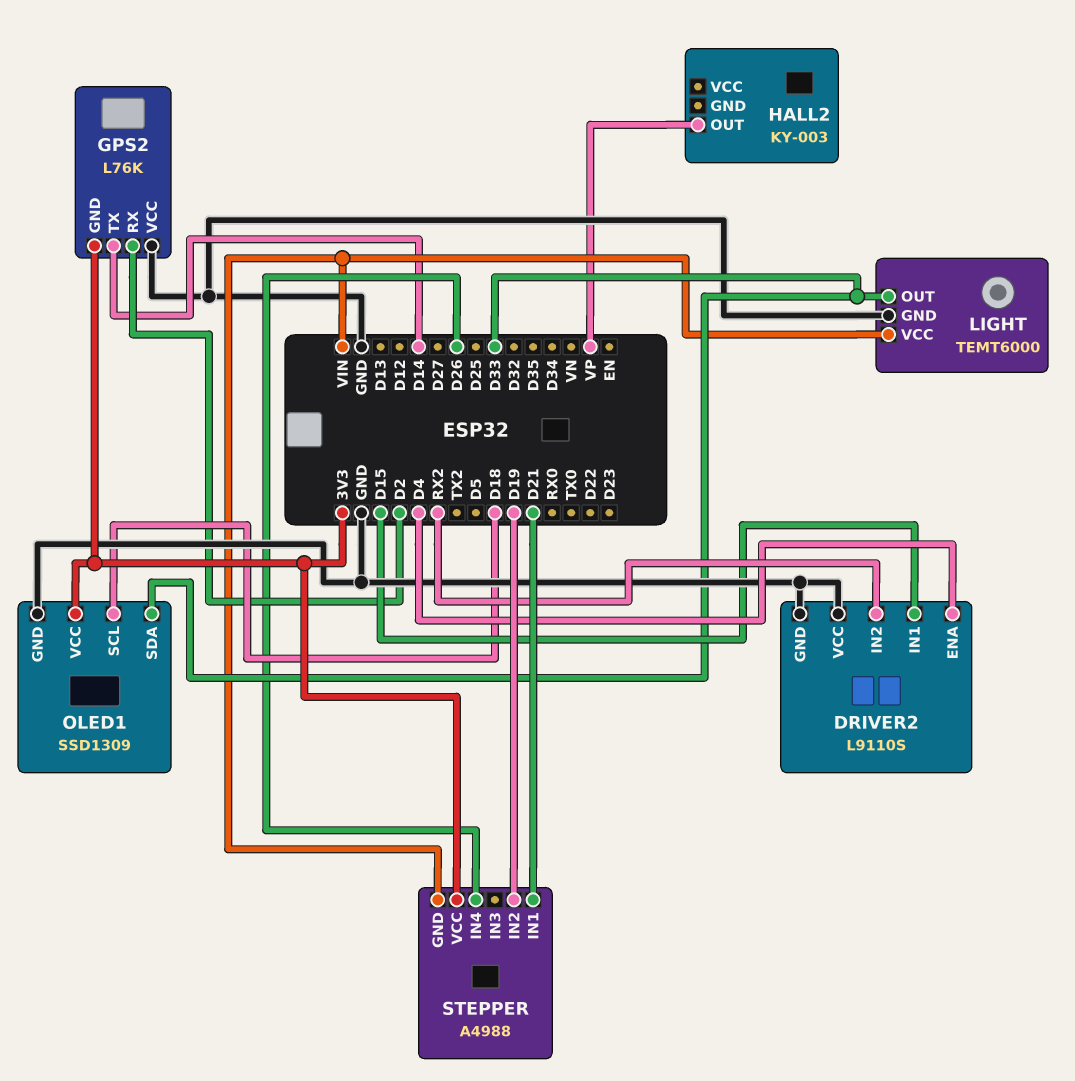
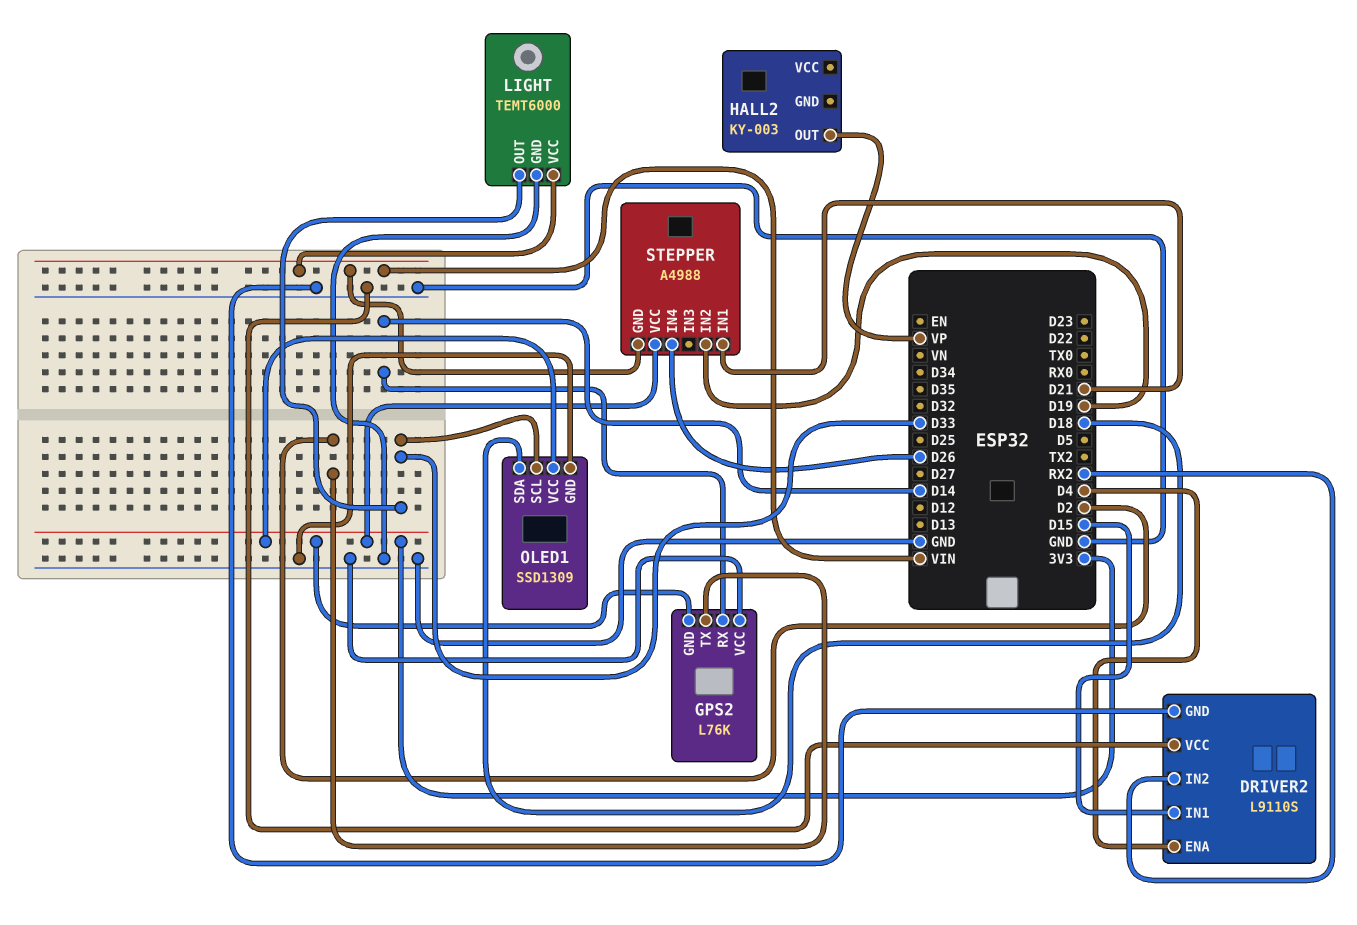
GPS2 pin RX: D2 -> D14
GPS2 pin TX: D14 -> D2
OLED1 pin SCL: D18 -> D33
OLED1 pin SDA: D33 -> D18

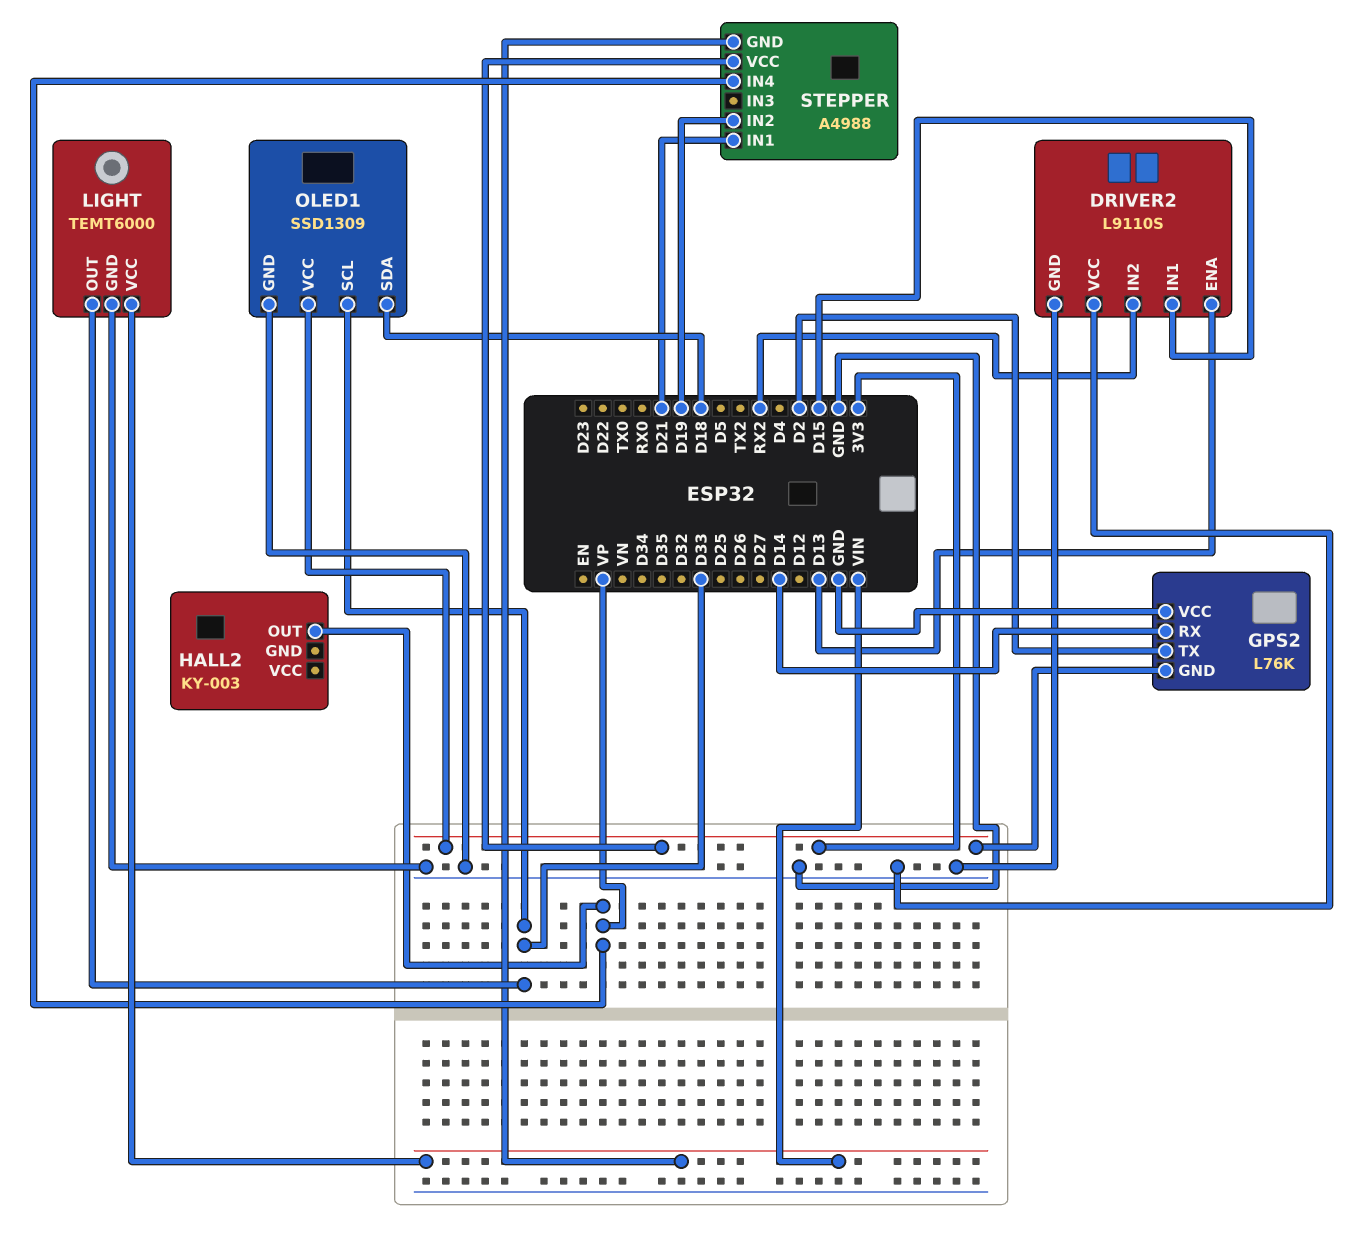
DRIVER2 pin ENA: D4 -> D13
STEPPER pin IN4: D26 -> VP

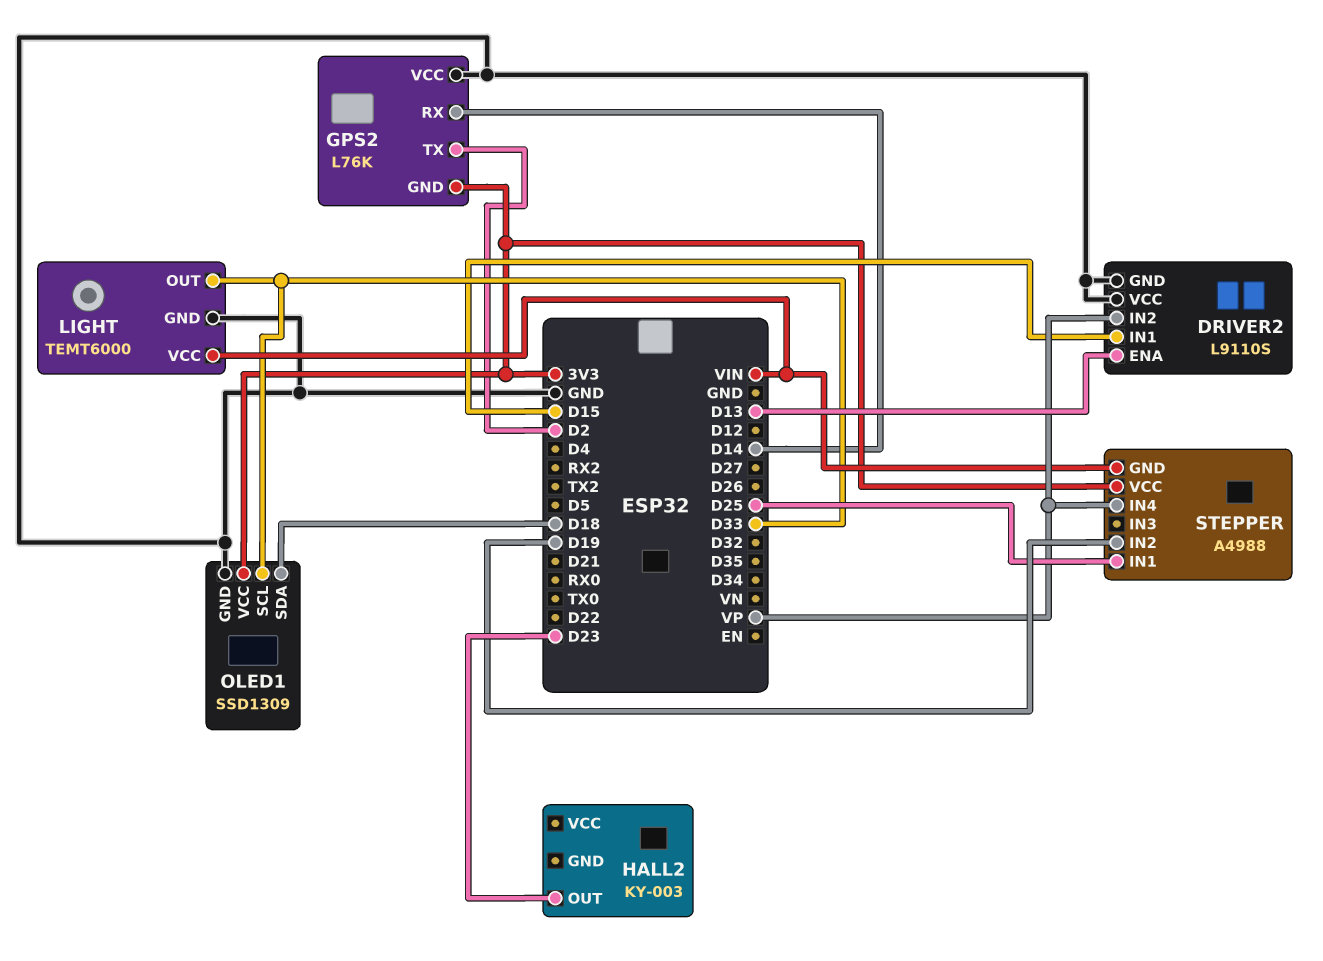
DRIVER2 pin IN2: RX2 -> VP
HALL2 pin OUT: VP -> D23
STEPPER pin IN1: D21 -> D25

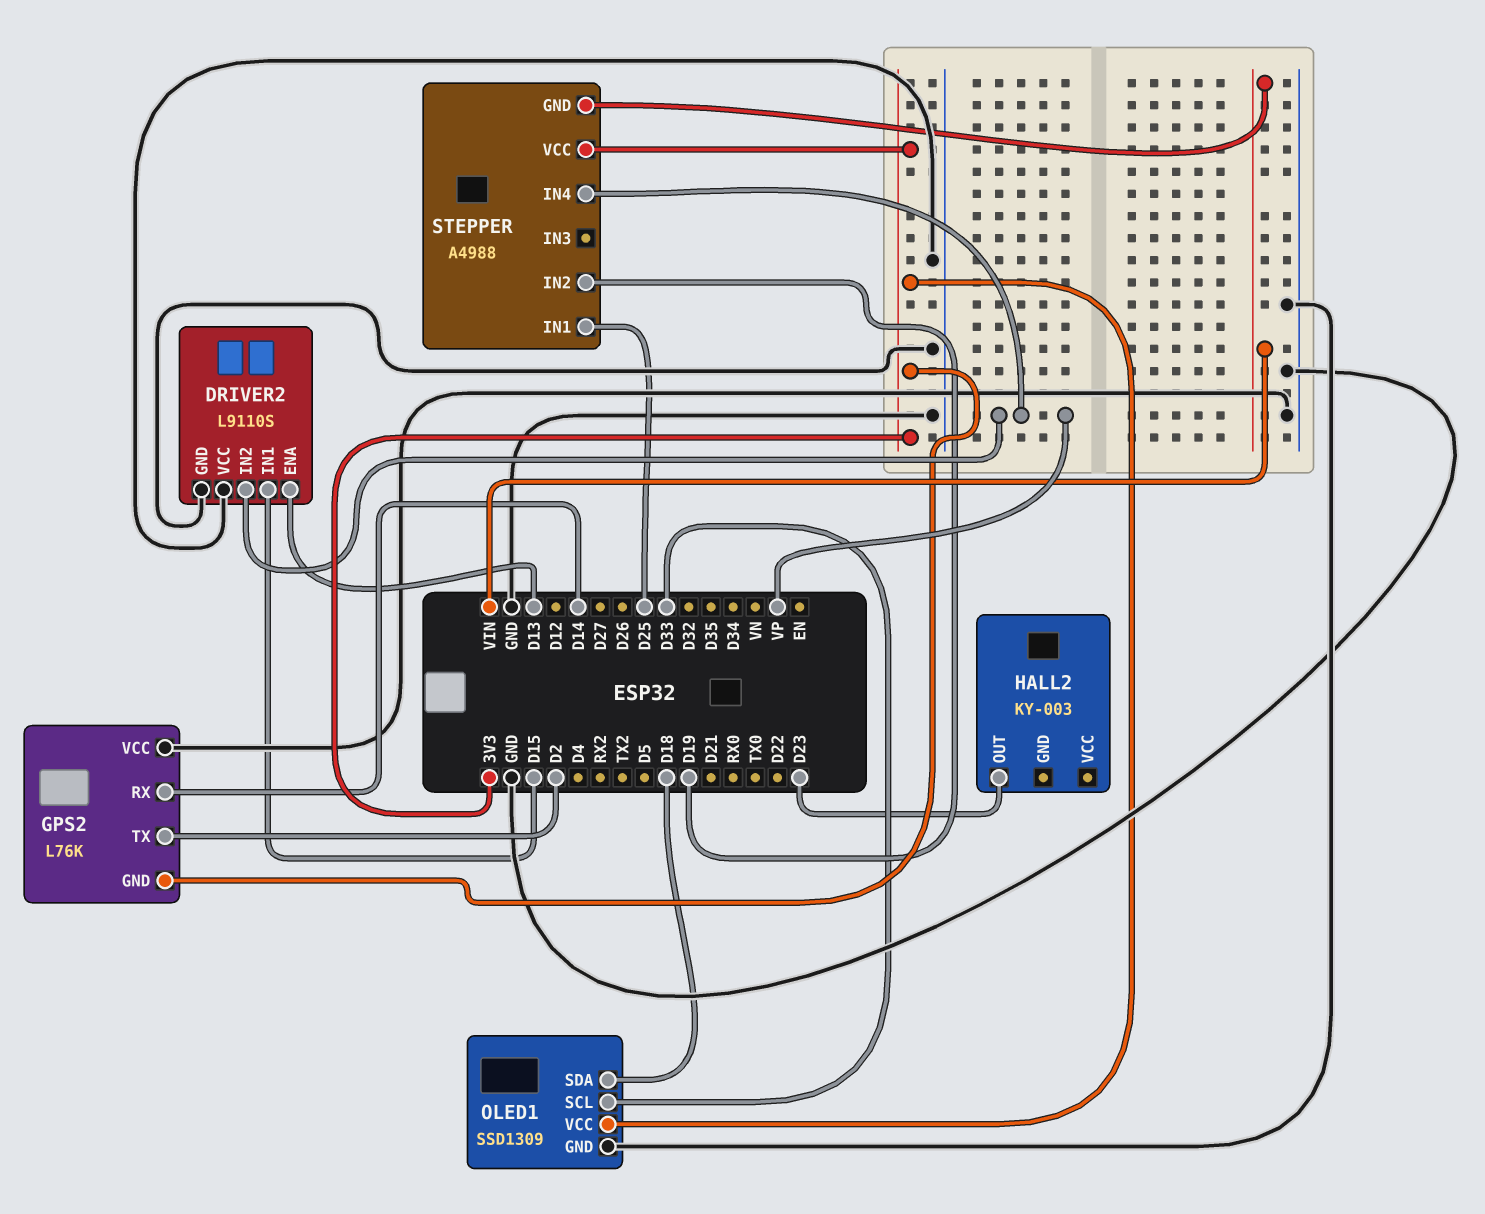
LIGHT: TEMT6000 -> none
LIGHT pin GND: GND -> none
LIGHT pin OUT: D33 -> none
LIGHT pin VCC: VIN -> none

